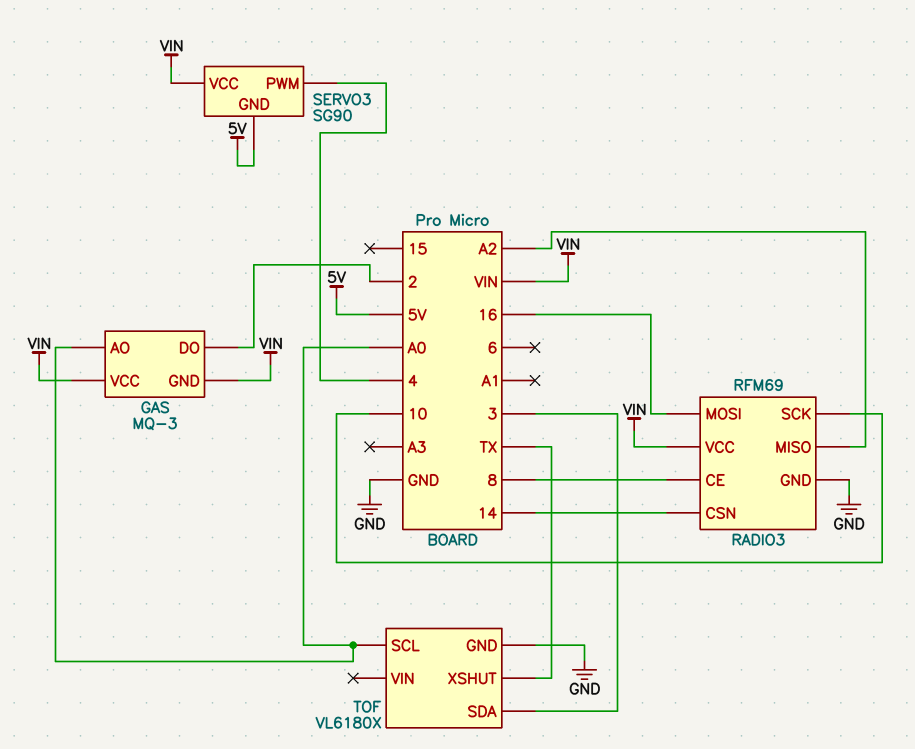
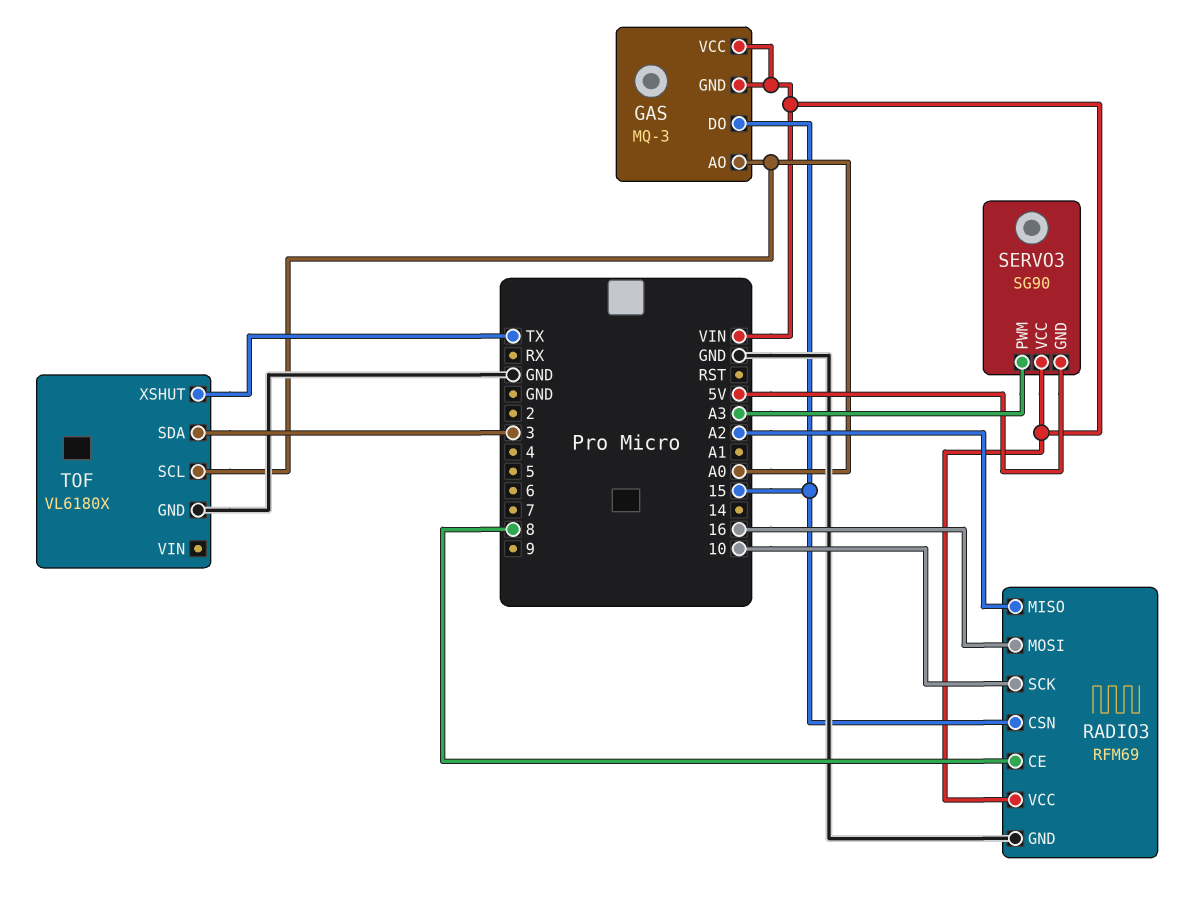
GAS pin DO: 2 -> 15
RADIO3 pin CSN: 14 -> 15
SERVO3 pin PWM: 4 -> A3

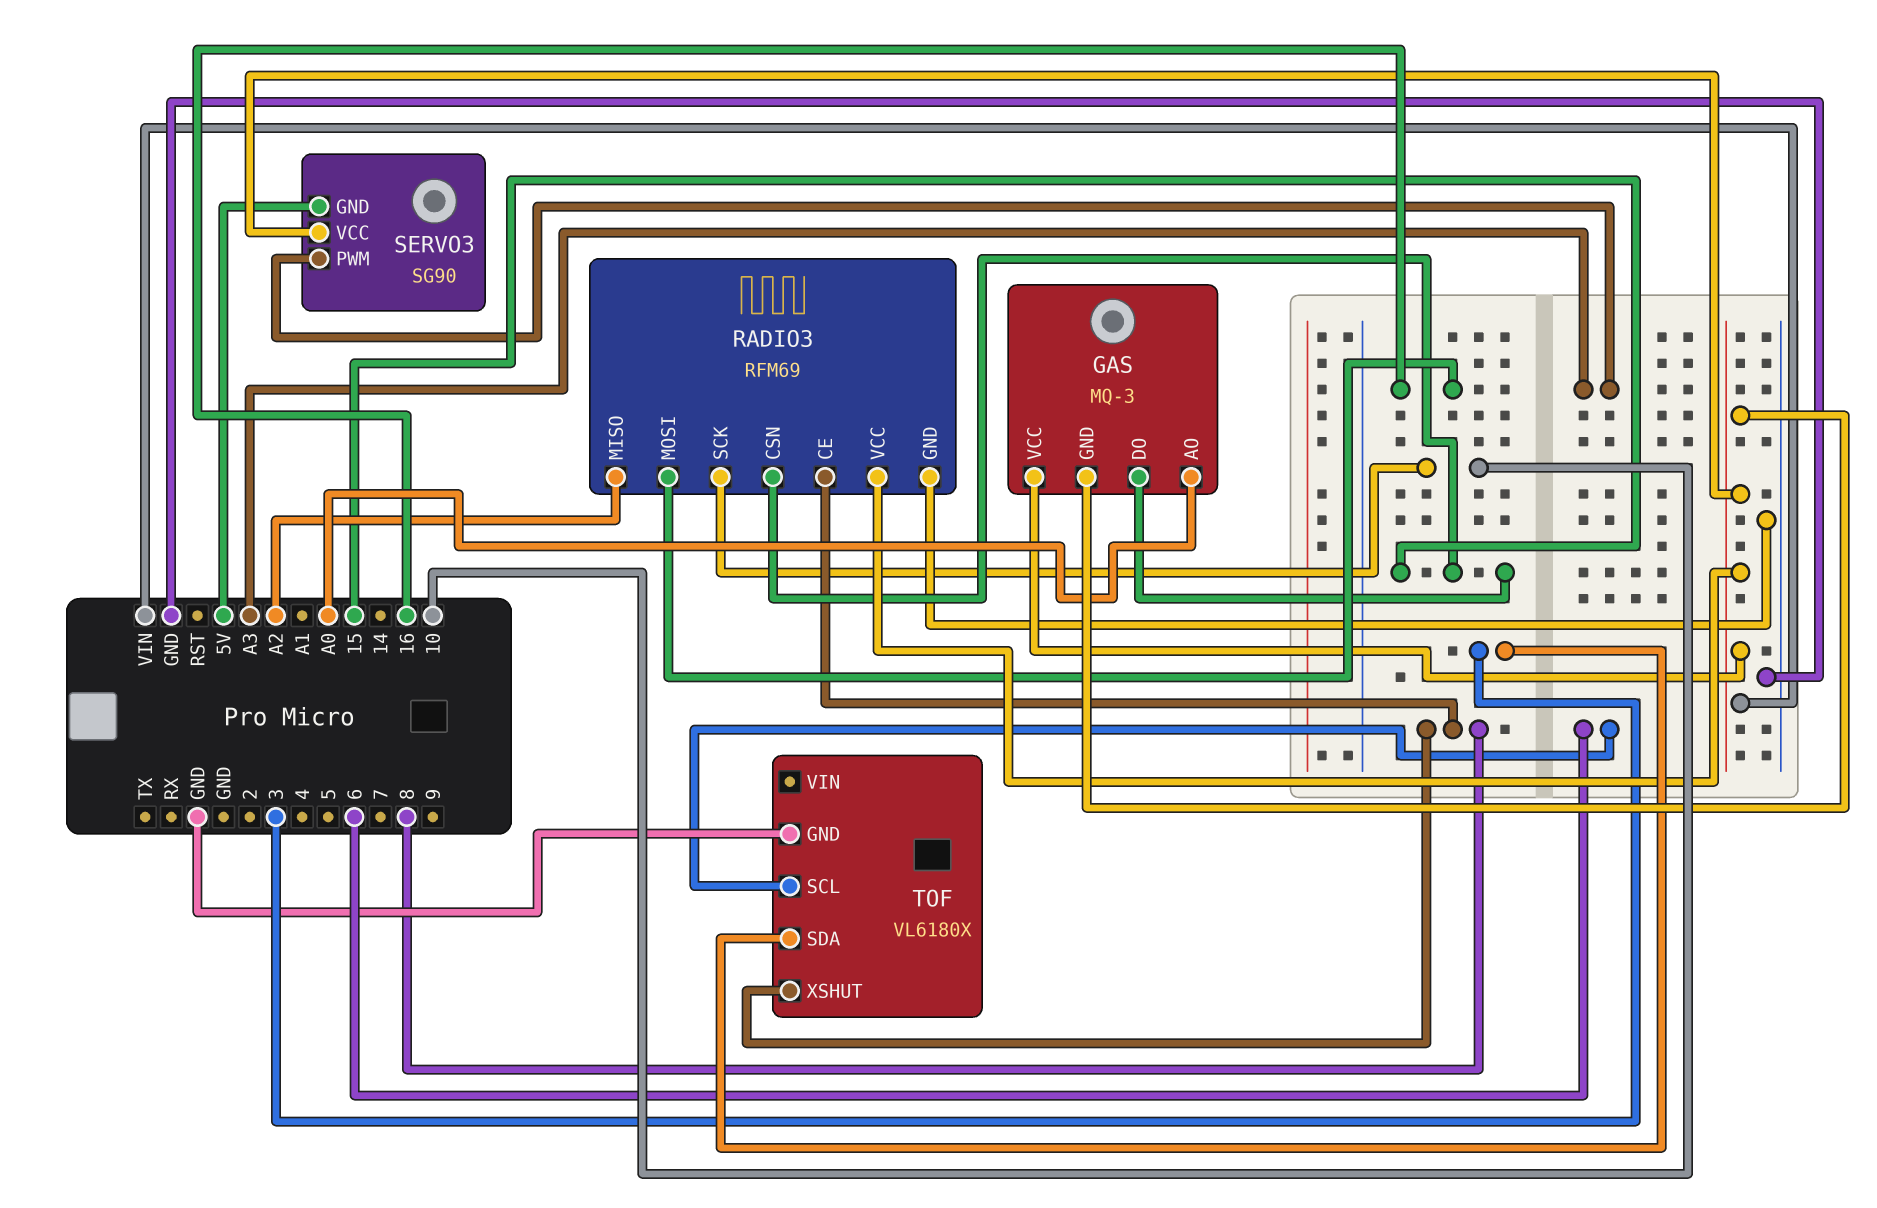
TOF pin SCL: A0 -> 6
TOF pin XSHUT: TX -> 8

